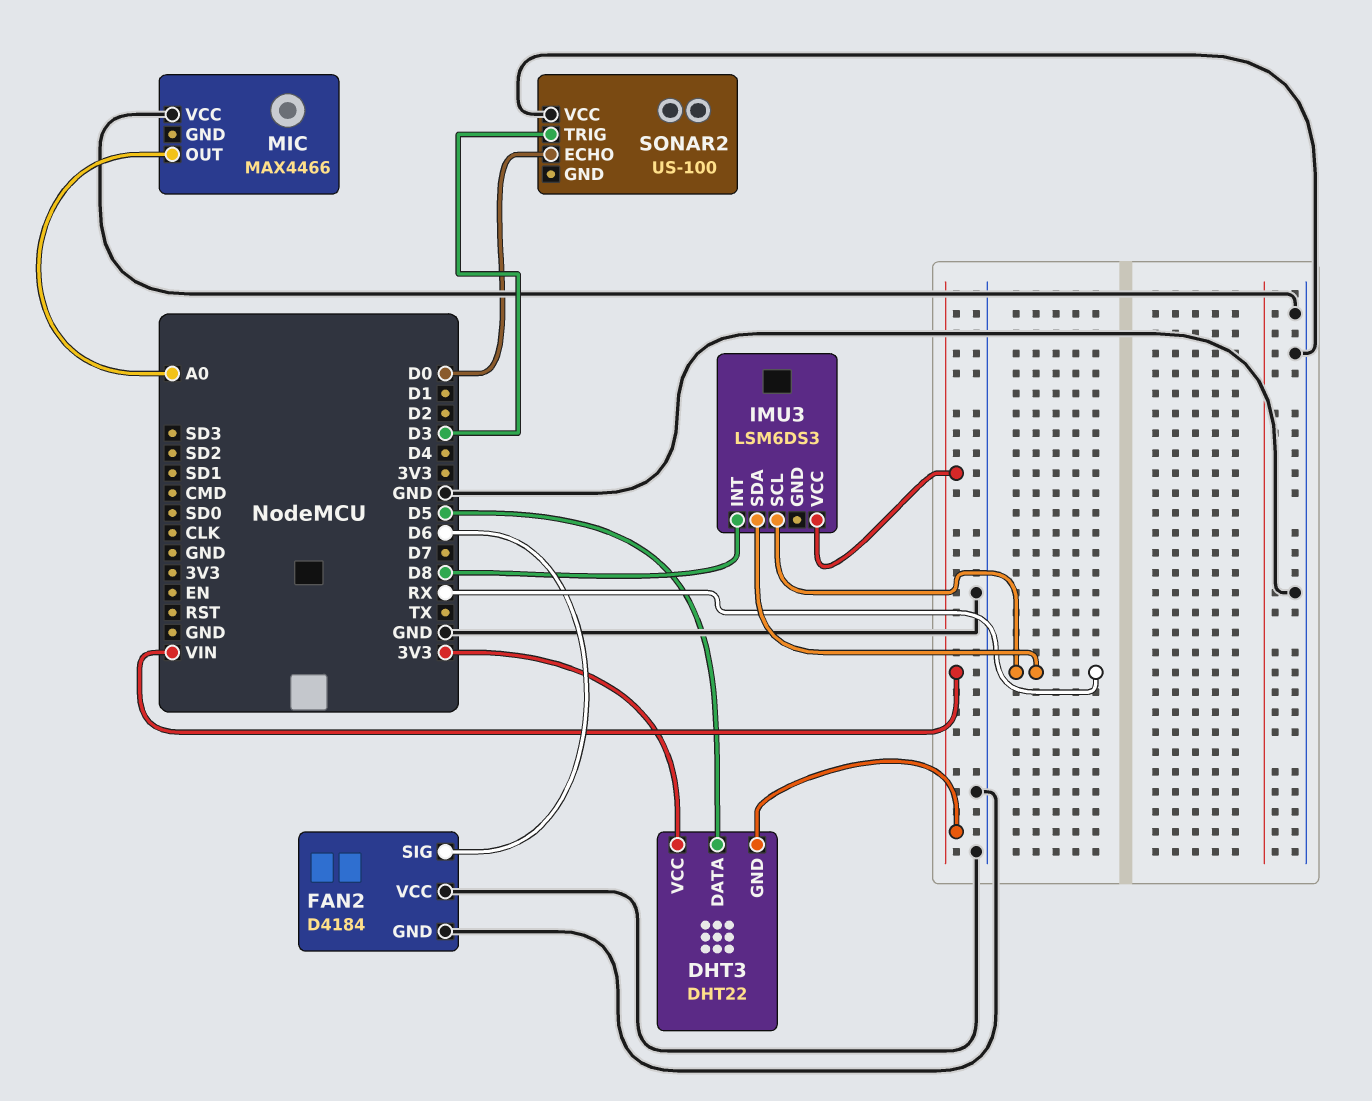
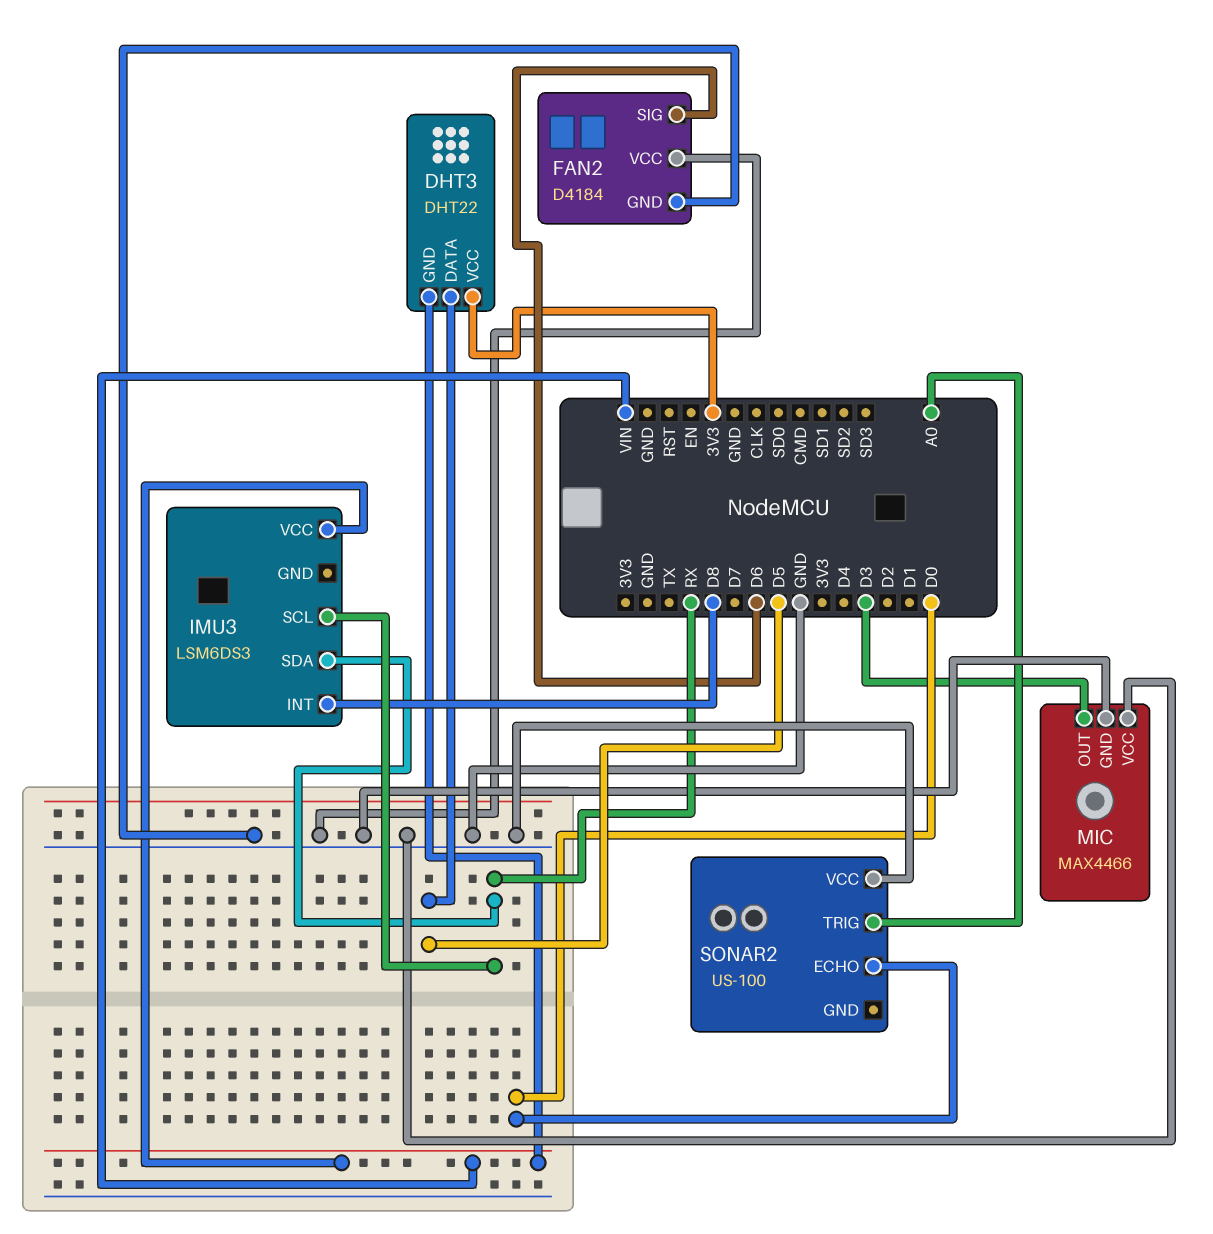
MIC pin GND: none -> GND
MIC pin OUT: A0 -> D3
SONAR2 pin TRIG: D3 -> A0

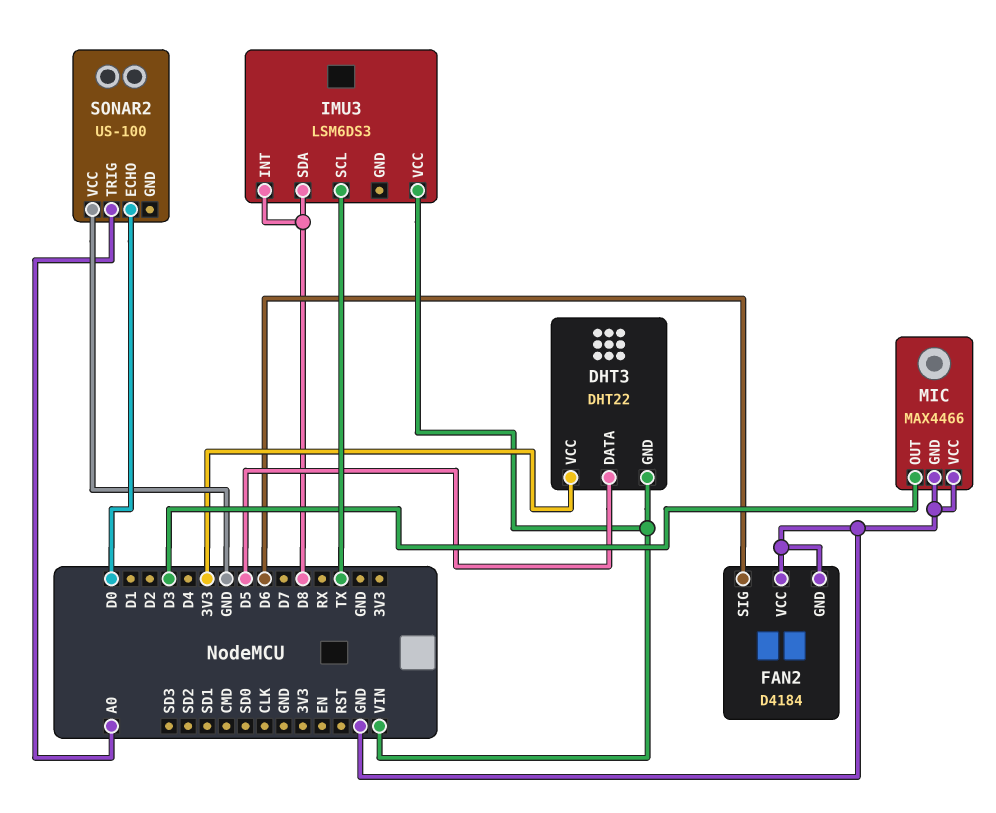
IMU3 pin SCL: RX -> TX
IMU3 pin SDA: RX -> D8

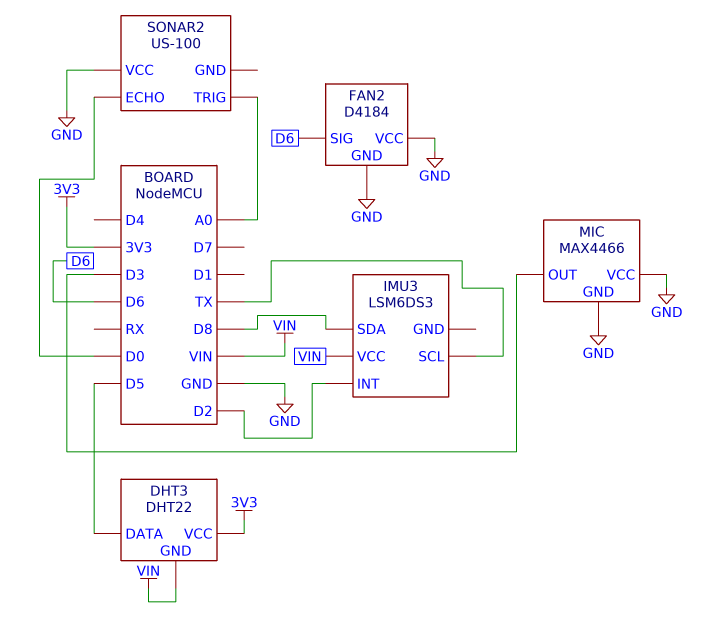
IMU3 pin INT: D8 -> D2

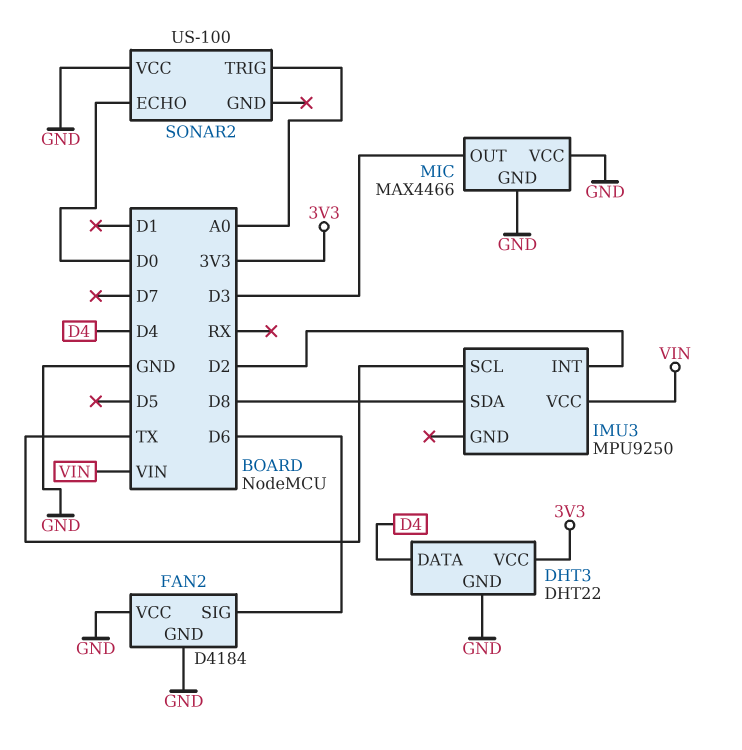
DHT3 pin DATA: D5 -> D4
DHT3 pin GND: VIN -> GND
IMU3: LSM6DS3 -> MPU9250

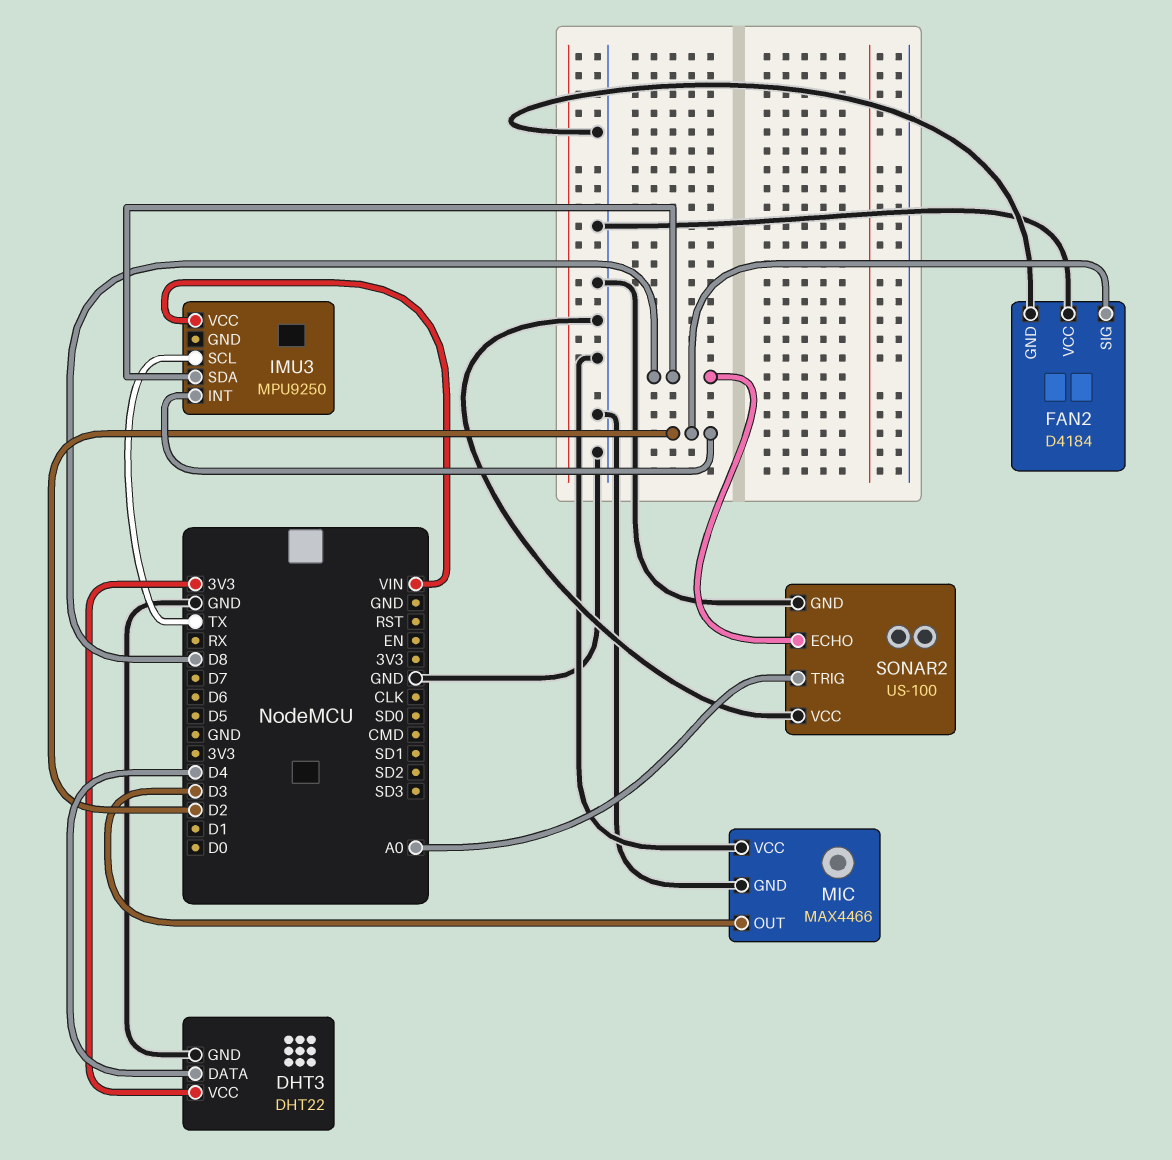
FAN2 pin SIG: D6 -> D2
SONAR2 pin ECHO: D0 -> D8
SONAR2 pin GND: none -> GND

